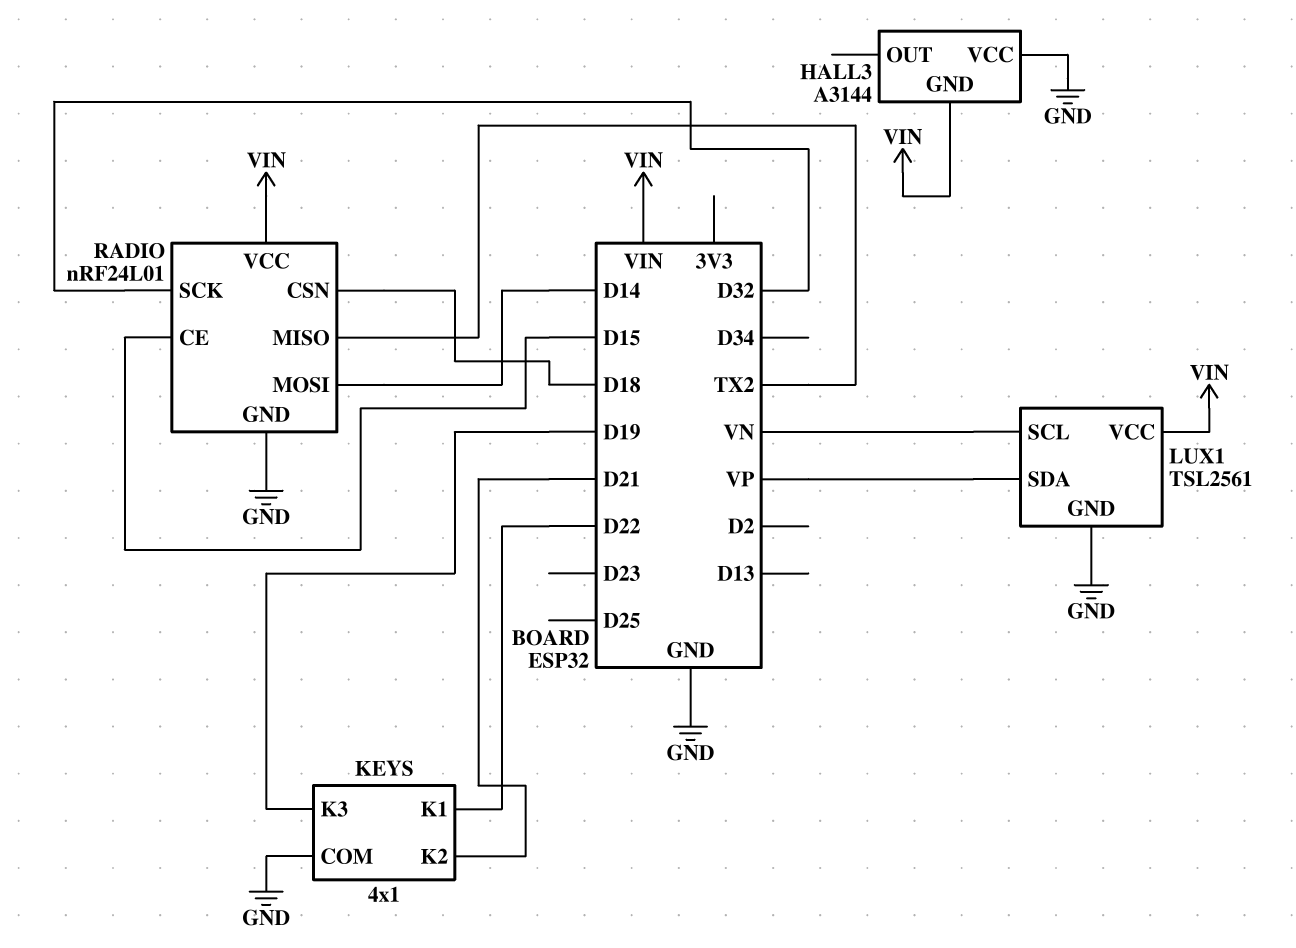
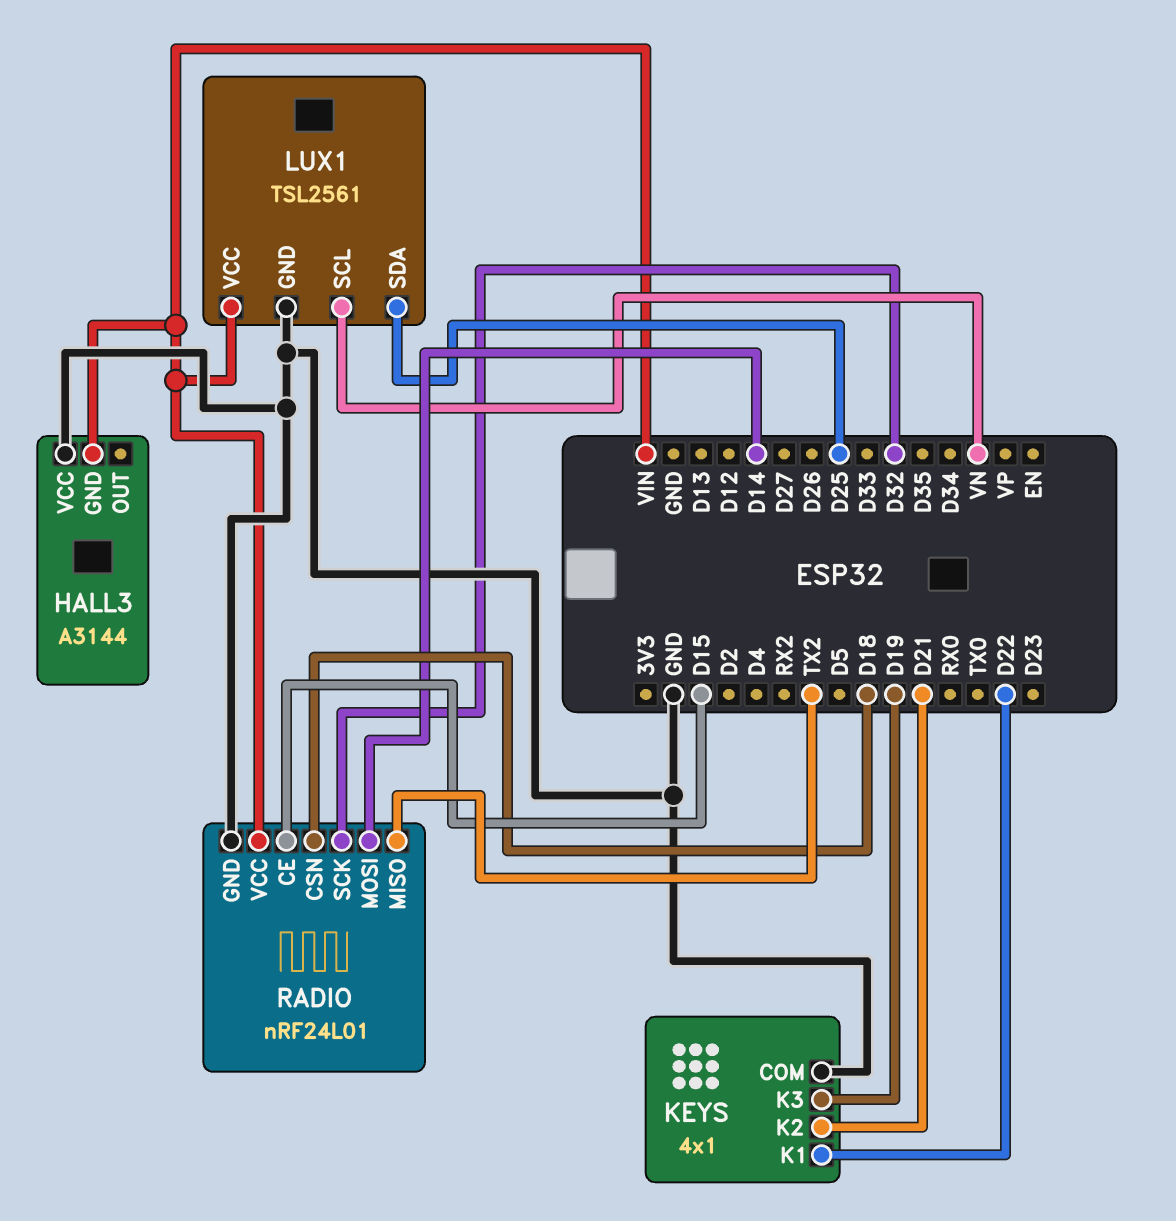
LUX1 pin SDA: VP -> D25

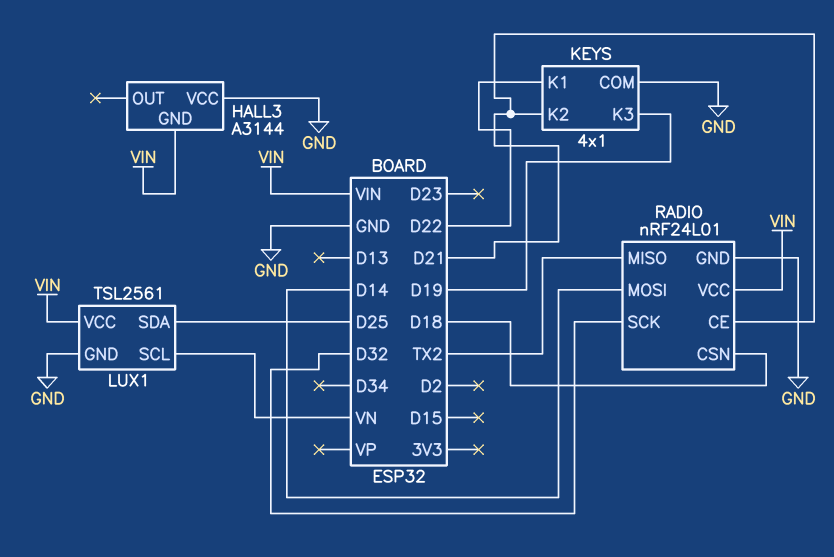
RADIO pin CE: D15 -> D21

